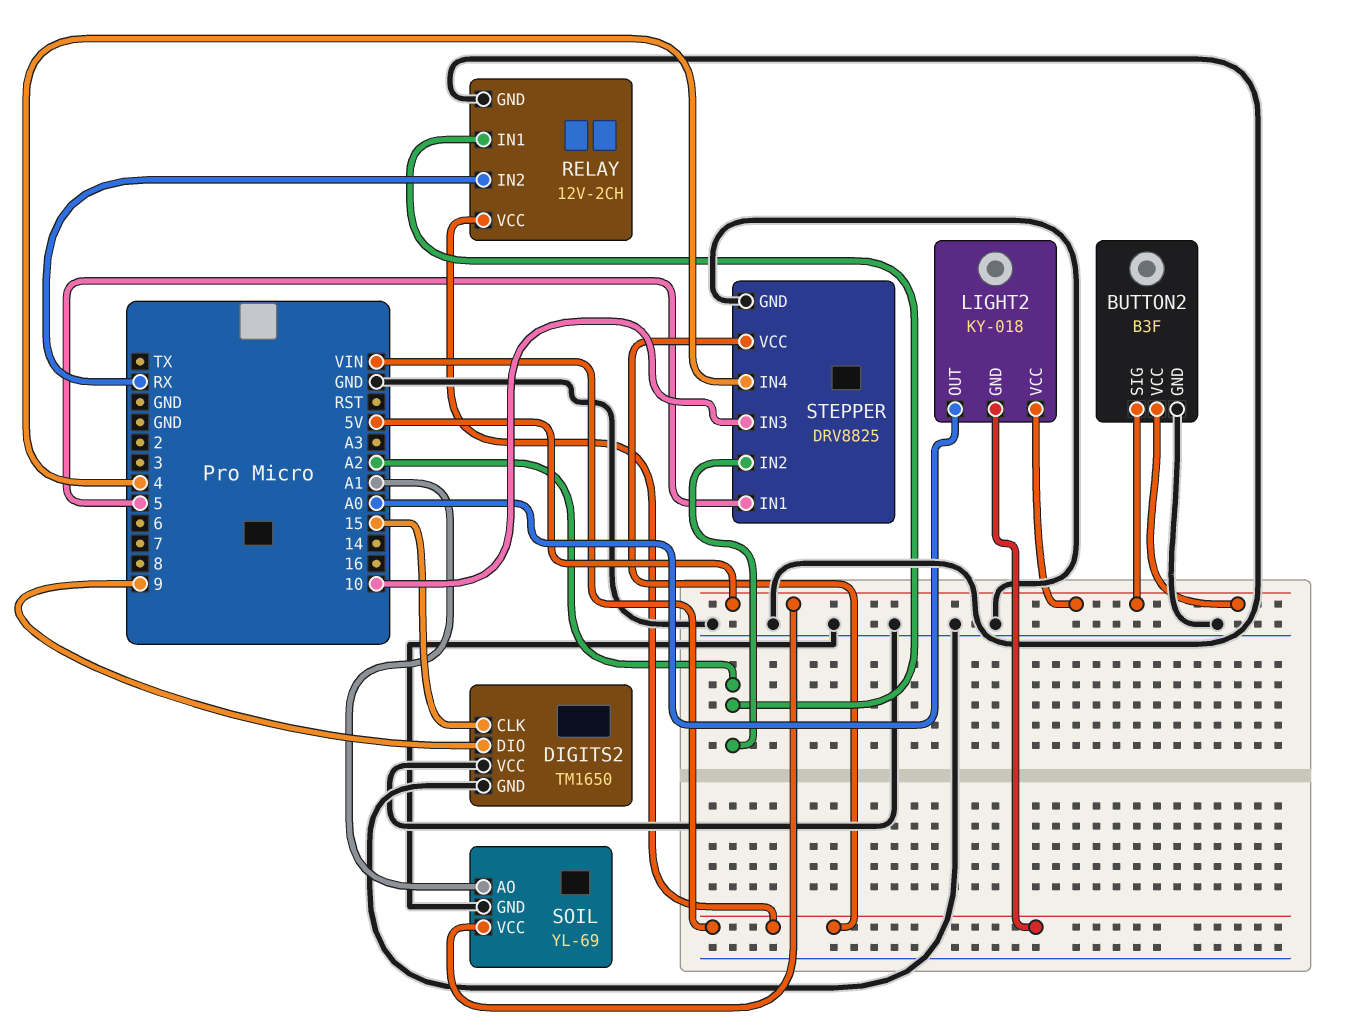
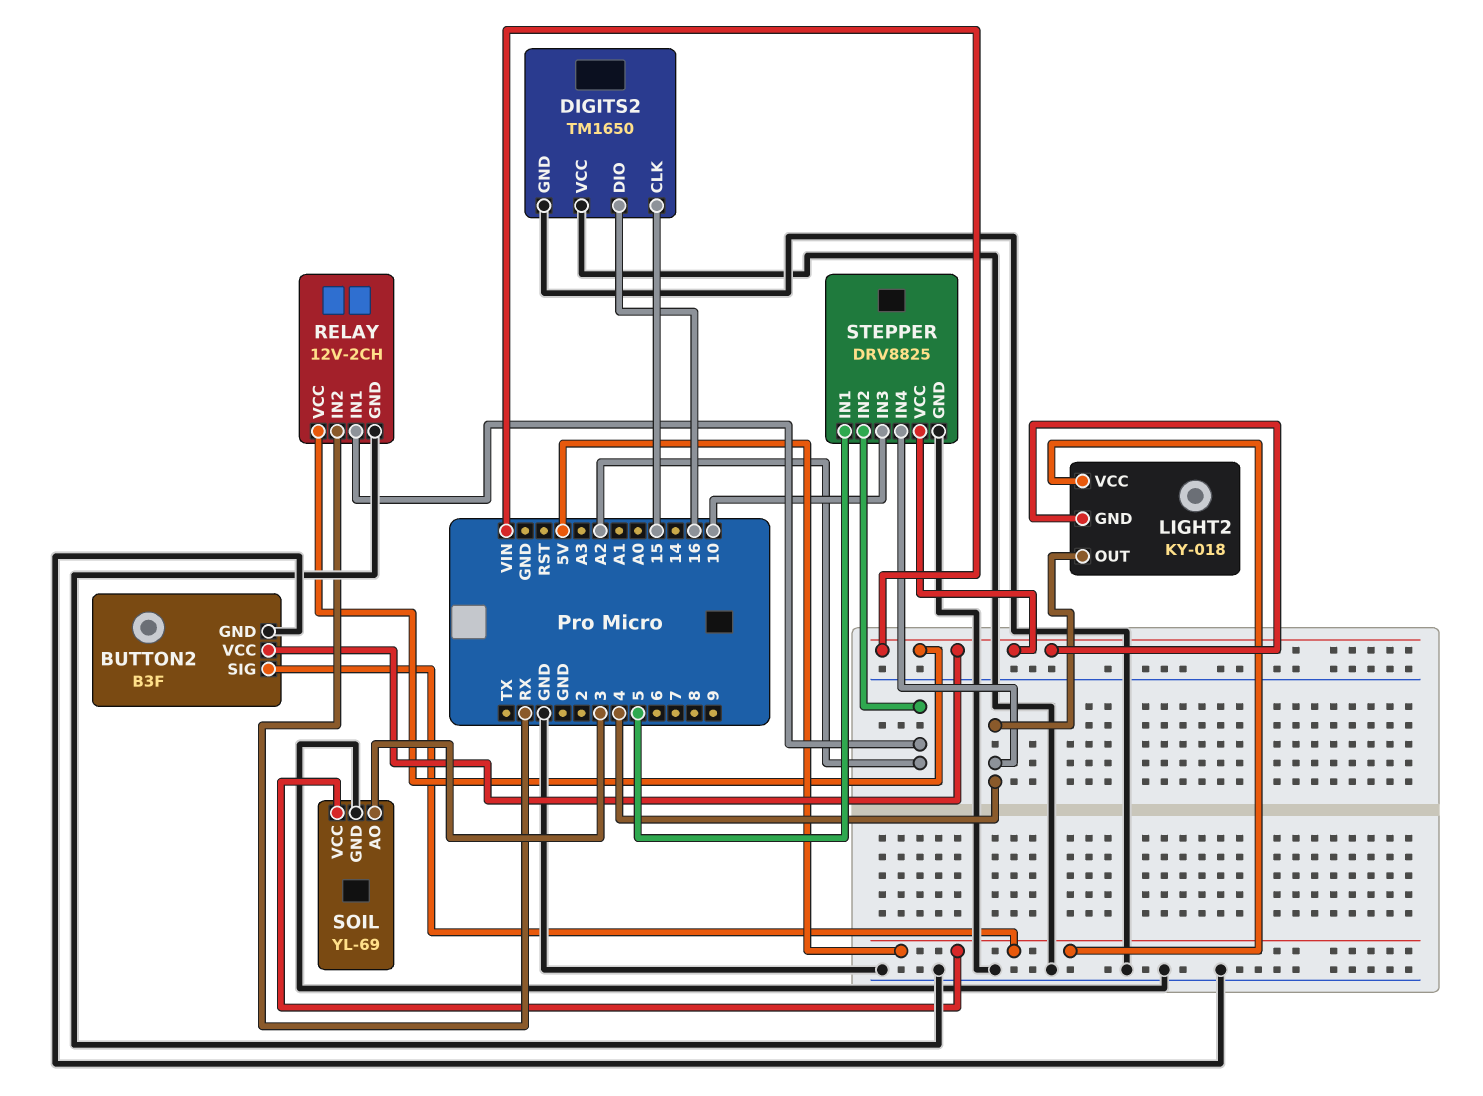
BUTTON2 pin VCC: 5V -> VIN
DIGITS2 pin DIO: 9 -> 16
LIGHT2 pin OUT: A0 -> 4
SOIL pin AO: A1 -> 3

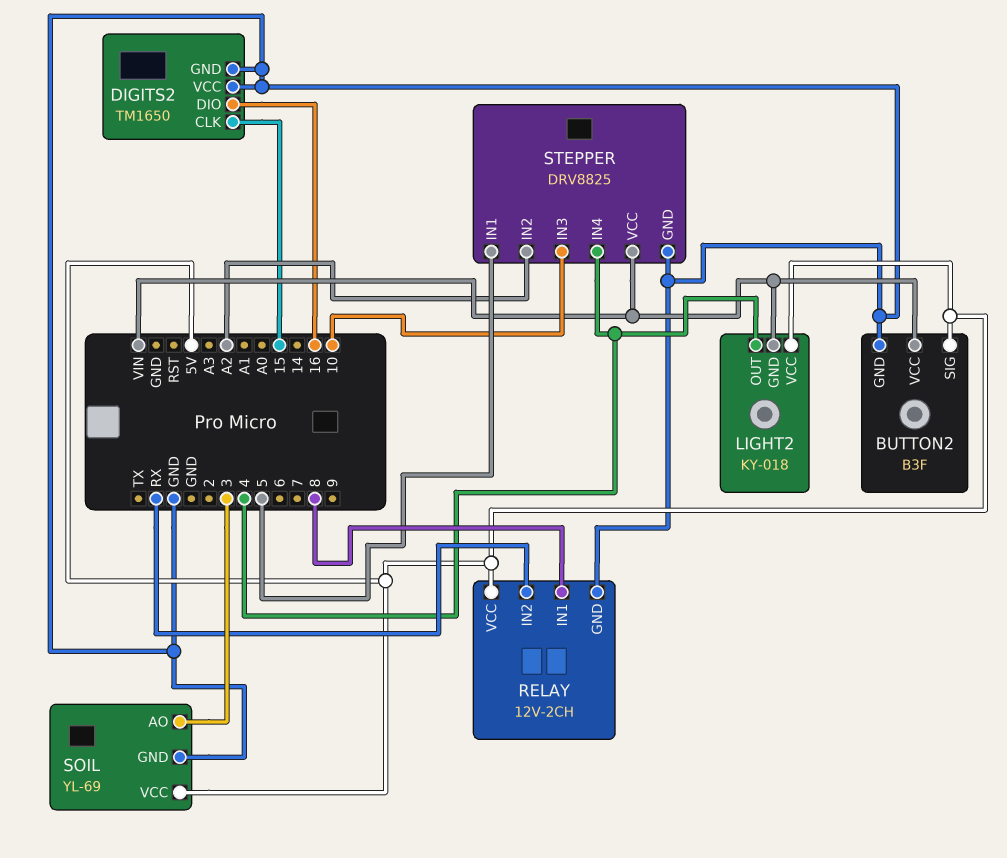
RELAY pin IN1: A2 -> 8
RELAY pin VCC: VIN -> 5V

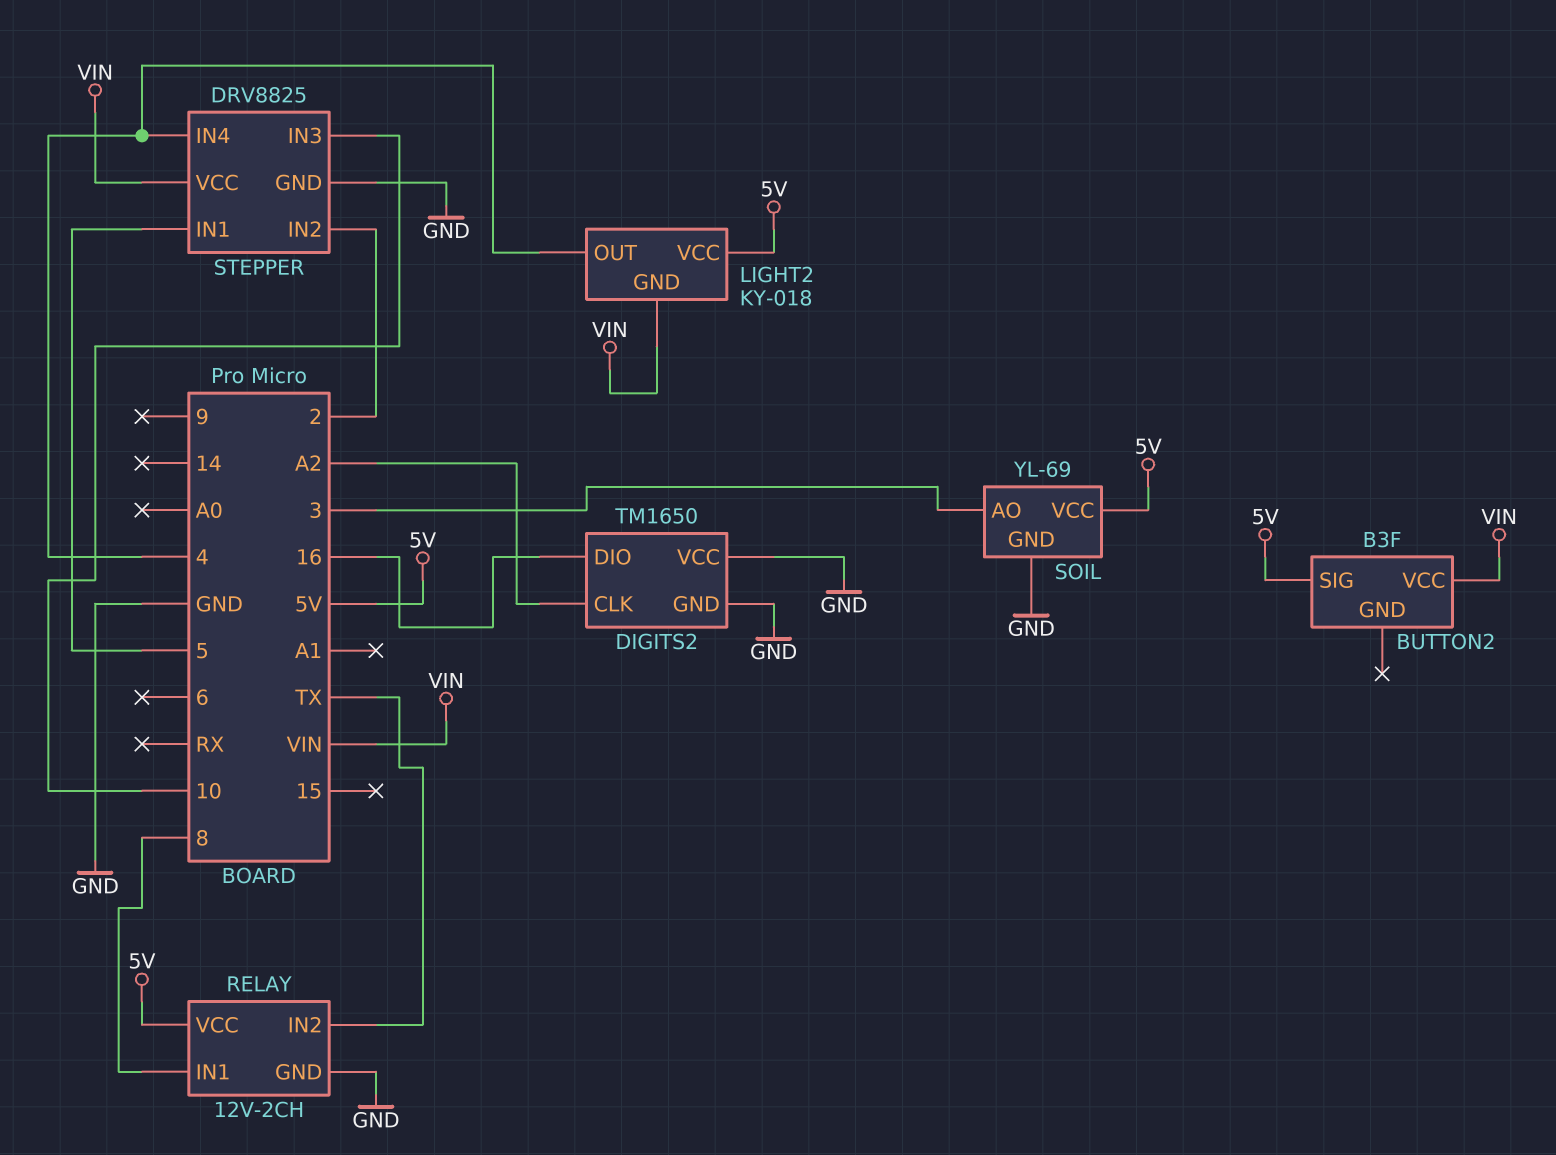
BUTTON2 pin GND: GND -> none
DIGITS2 pin CLK: 15 -> A2
RELAY pin IN2: RX -> TX
STEPPER pin IN2: A2 -> 2

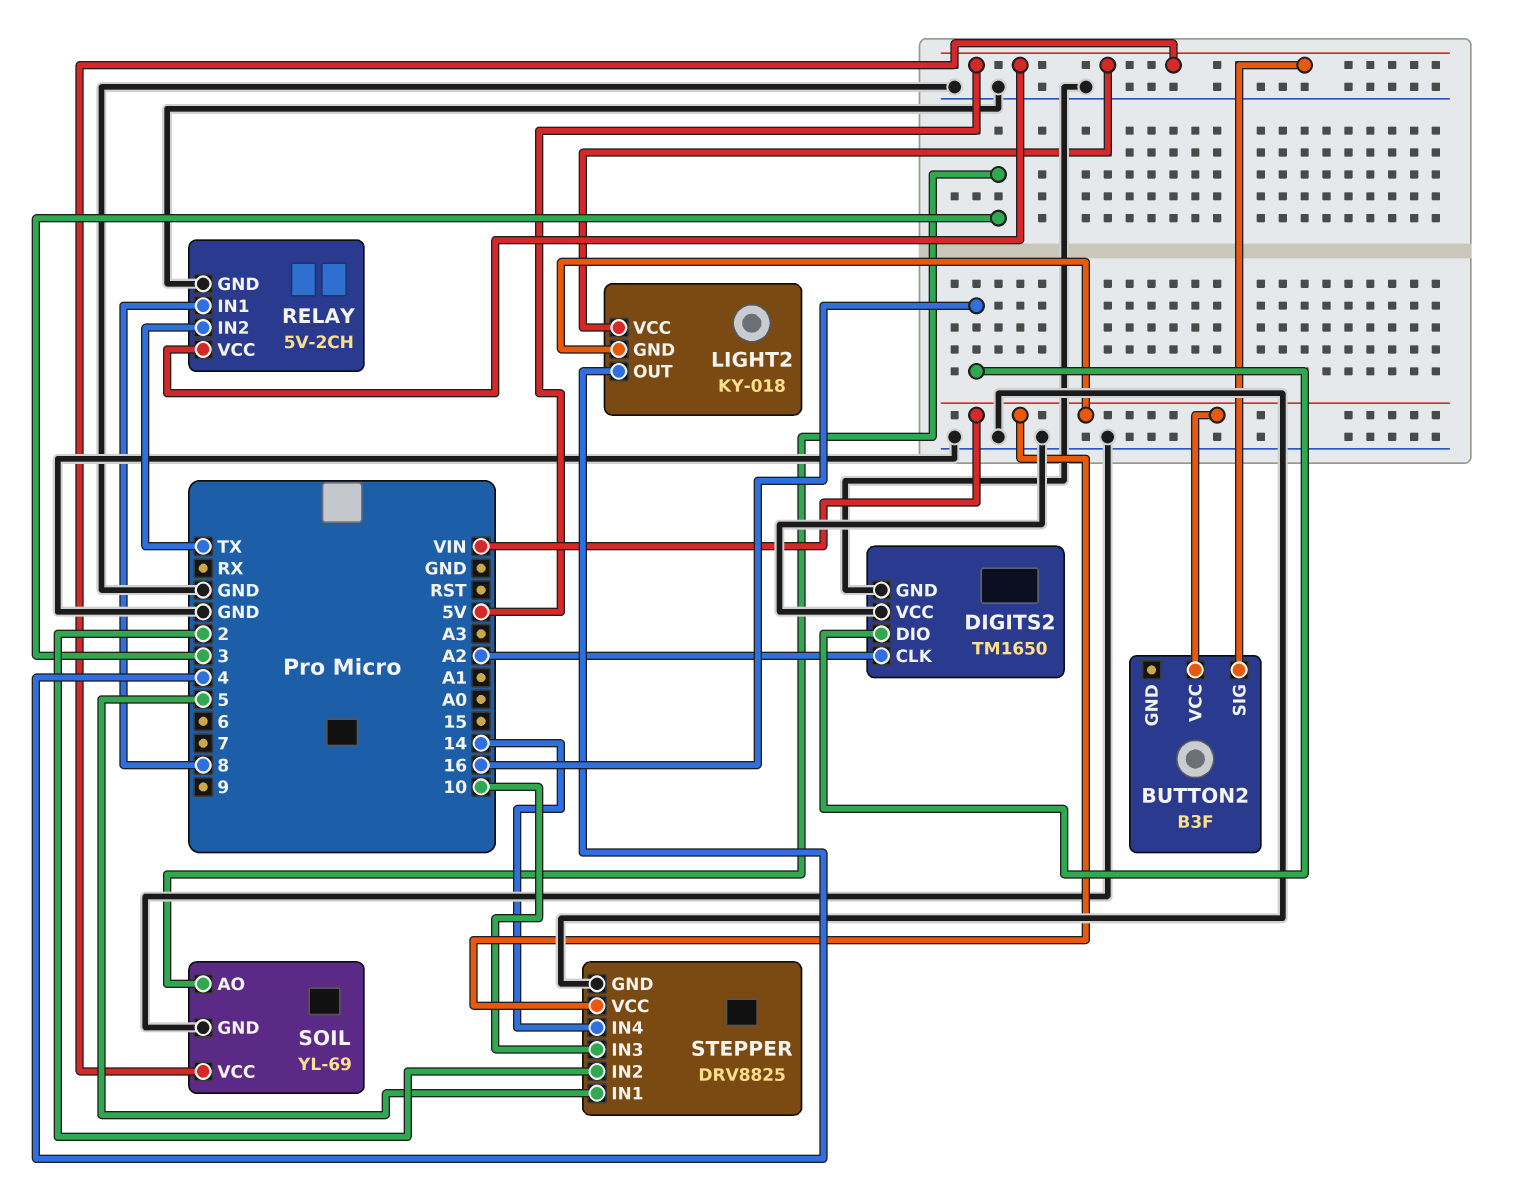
RELAY: 12V-2CH -> 5V-2CH
STEPPER pin IN4: 4 -> 14

